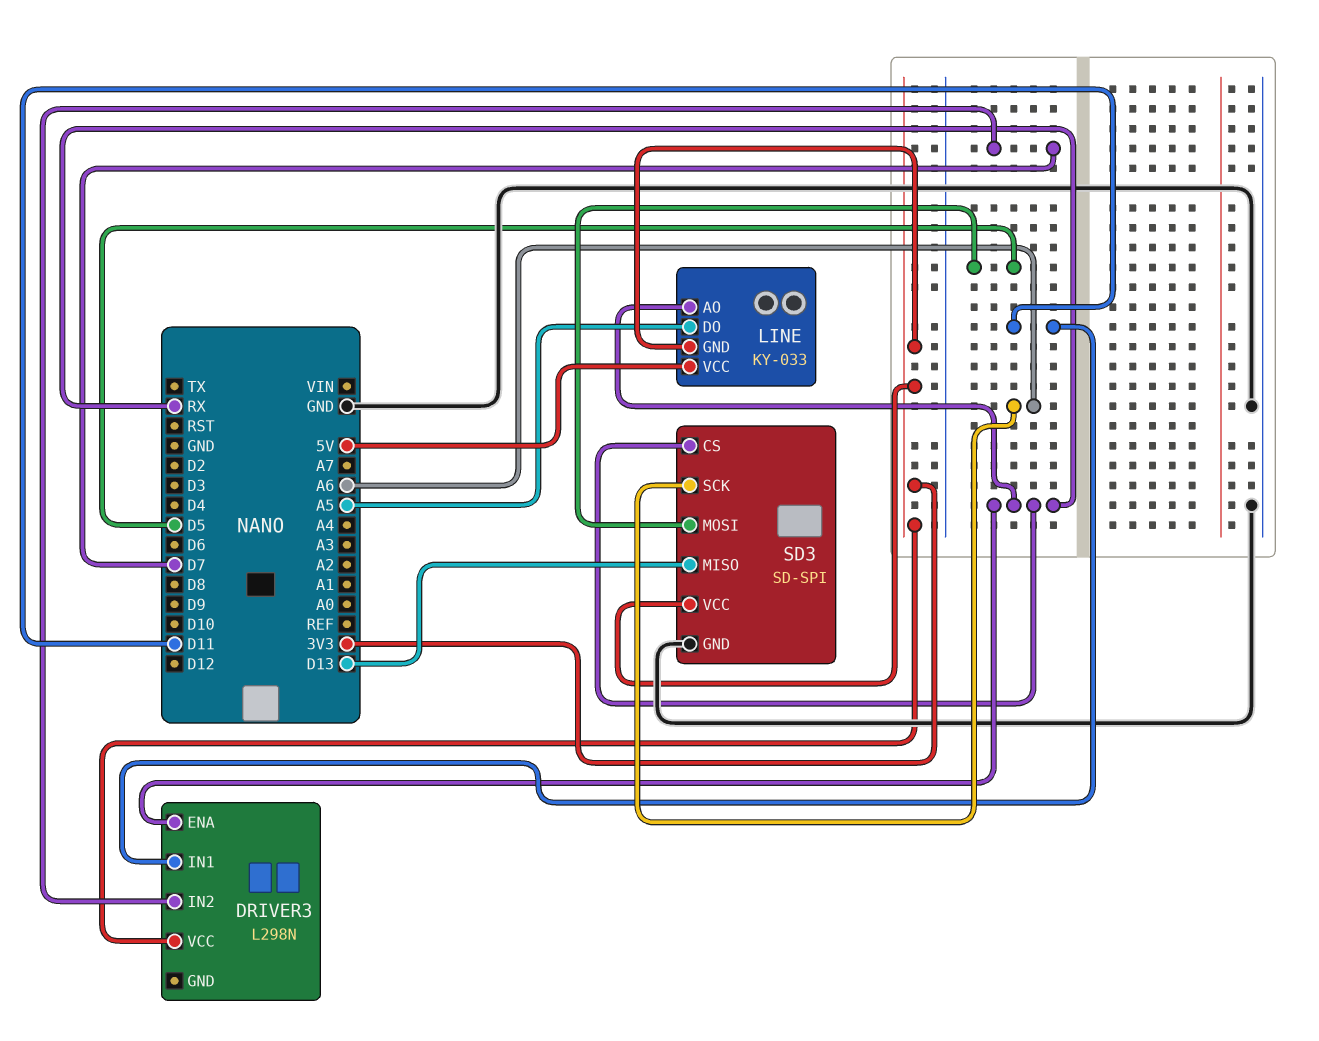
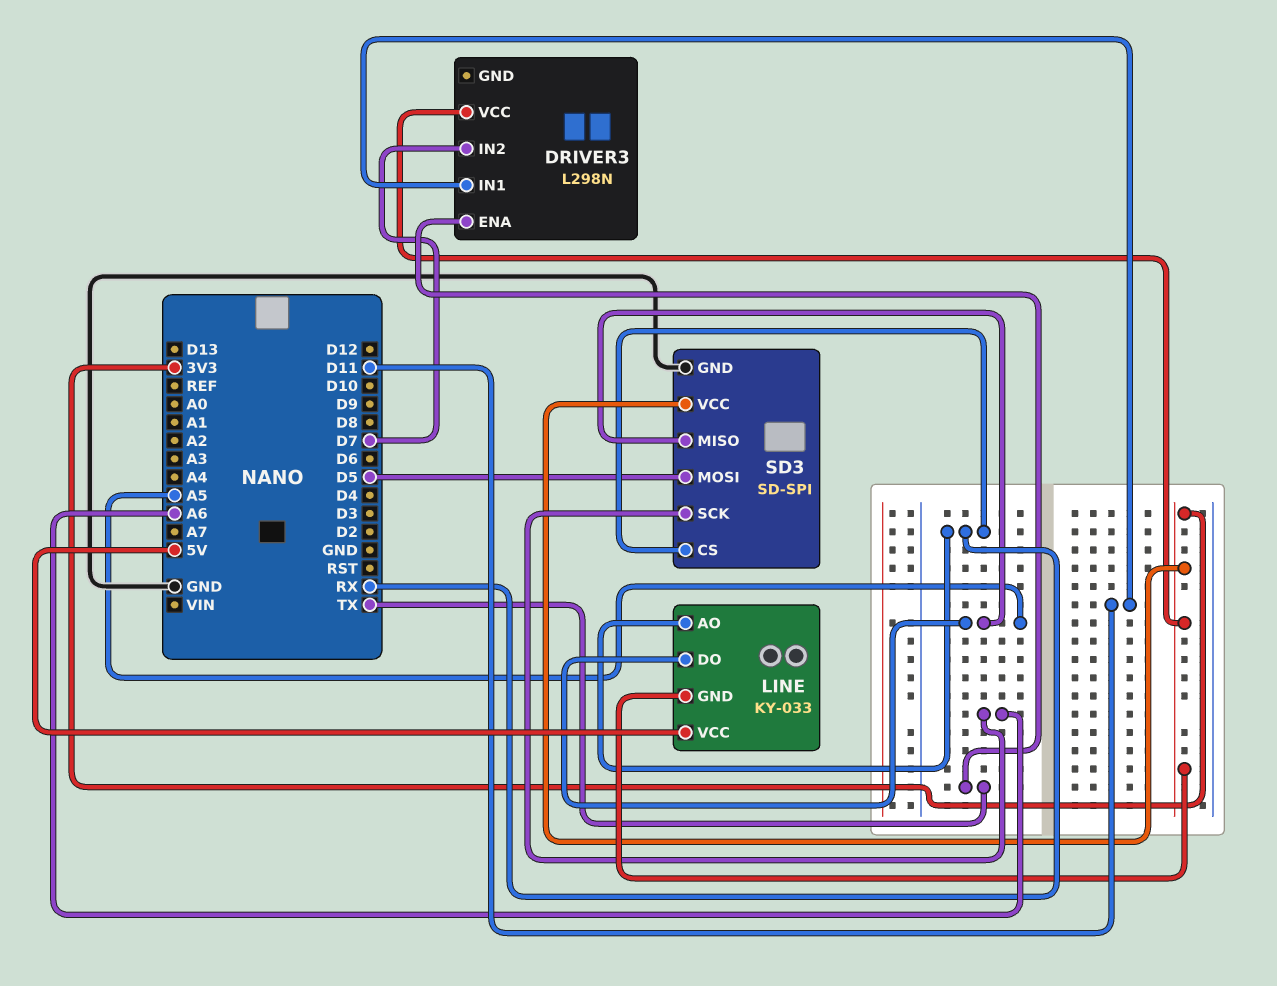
DRIVER3 pin ENA: RX -> TX
SD3 pin MISO: D13 -> A5

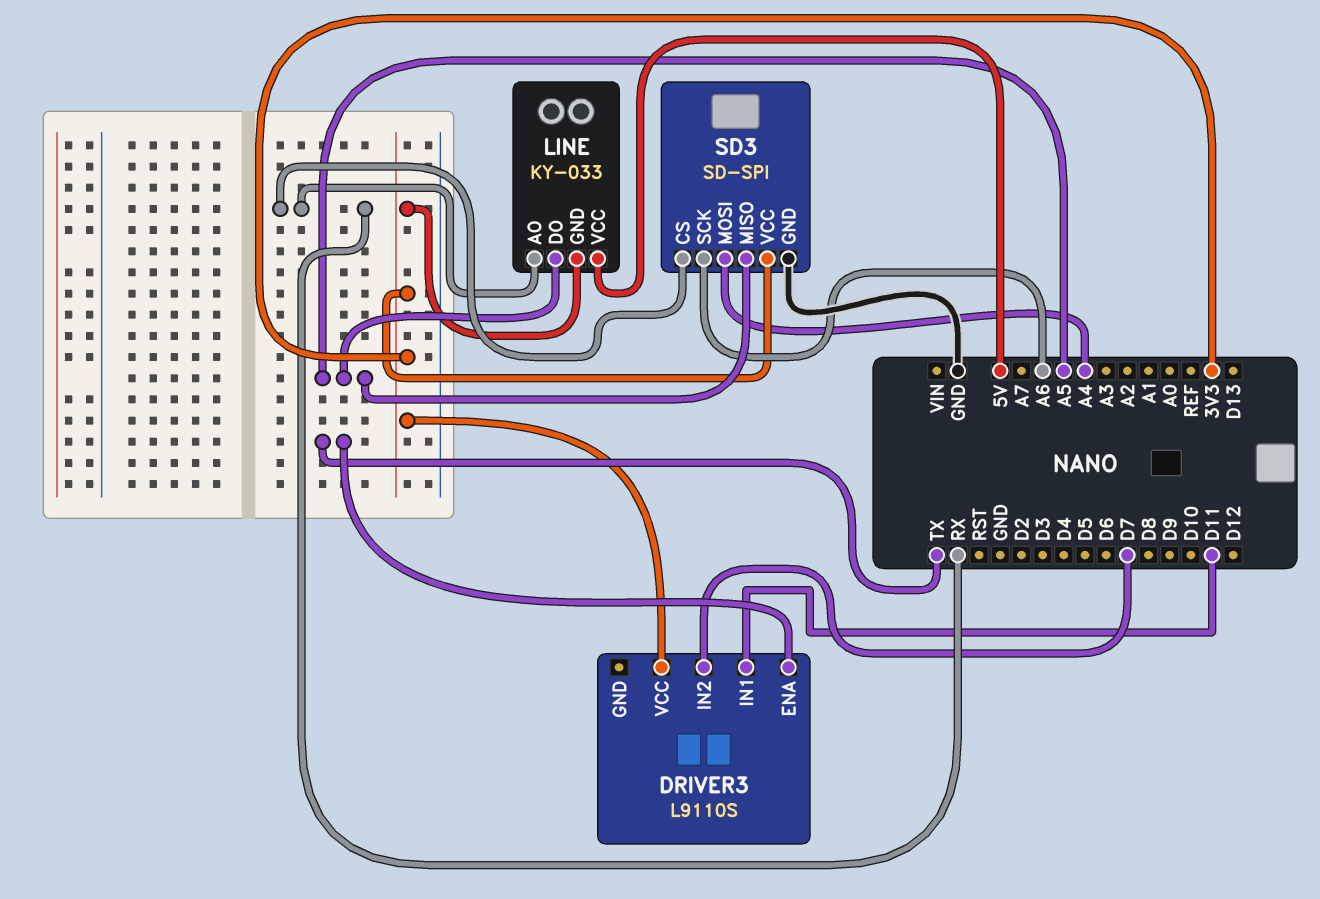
DRIVER3: L298N -> L9110S
SD3 pin MOSI: D5 -> A4

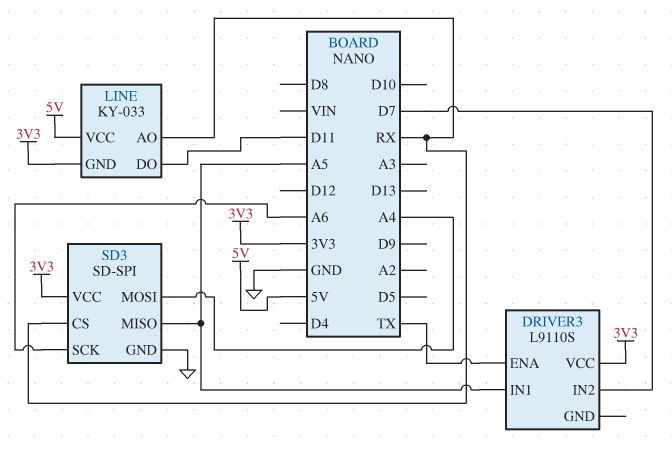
DRIVER3 pin IN1: D11 -> A5
LINE pin DO: A5 -> D11

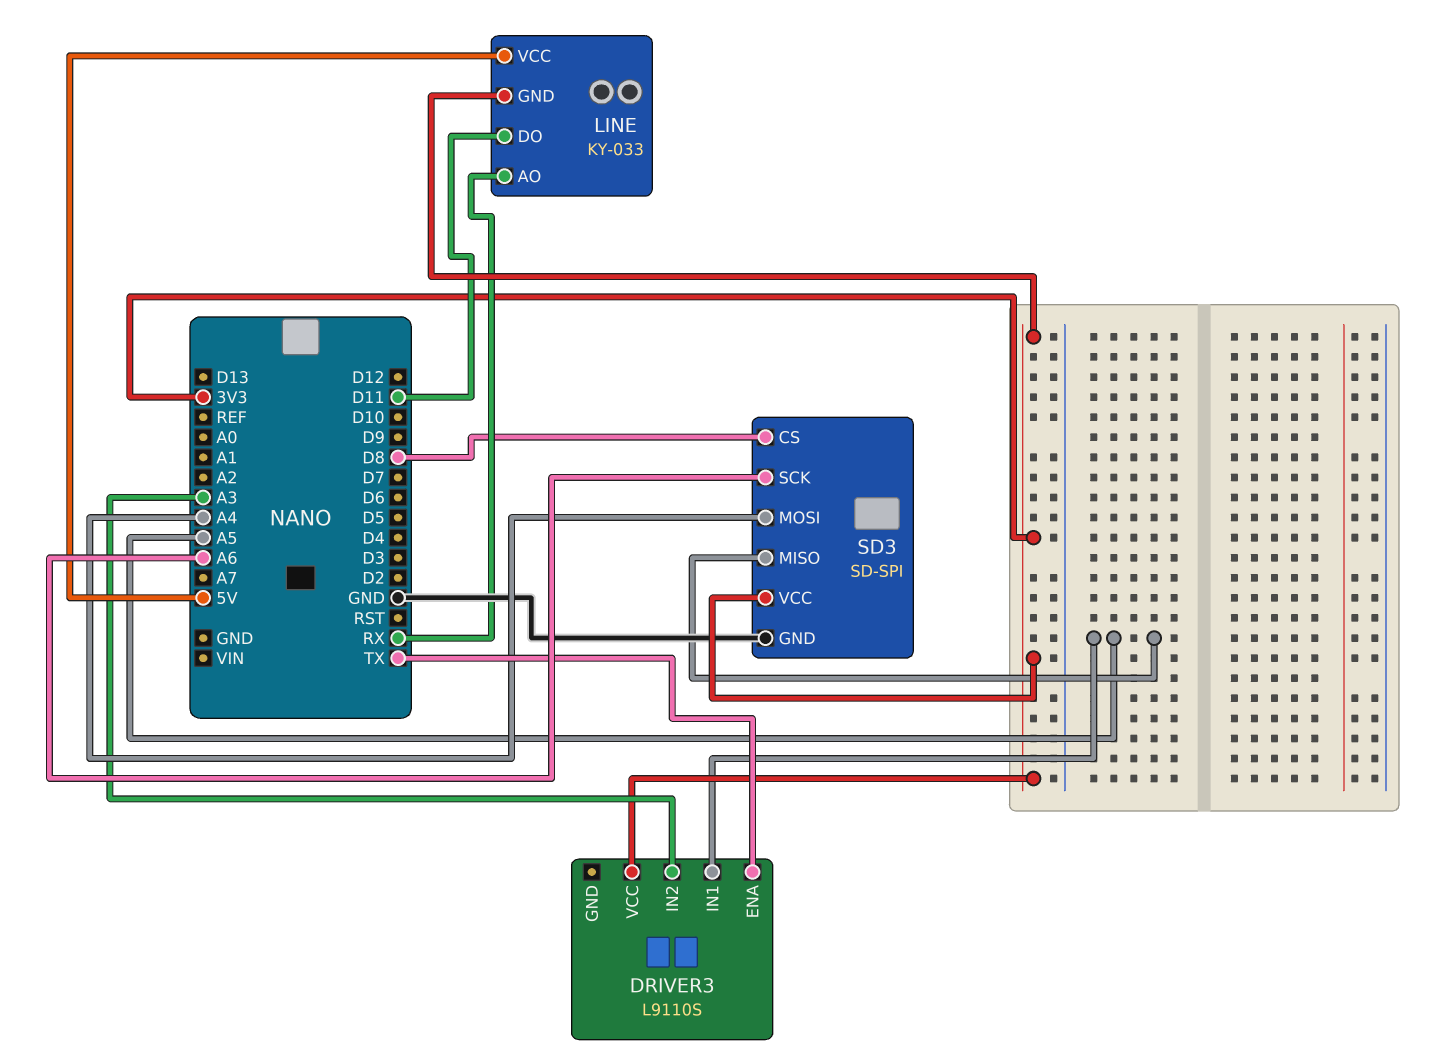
DRIVER3 pin IN2: D7 -> A3
SD3 pin CS: RX -> D8

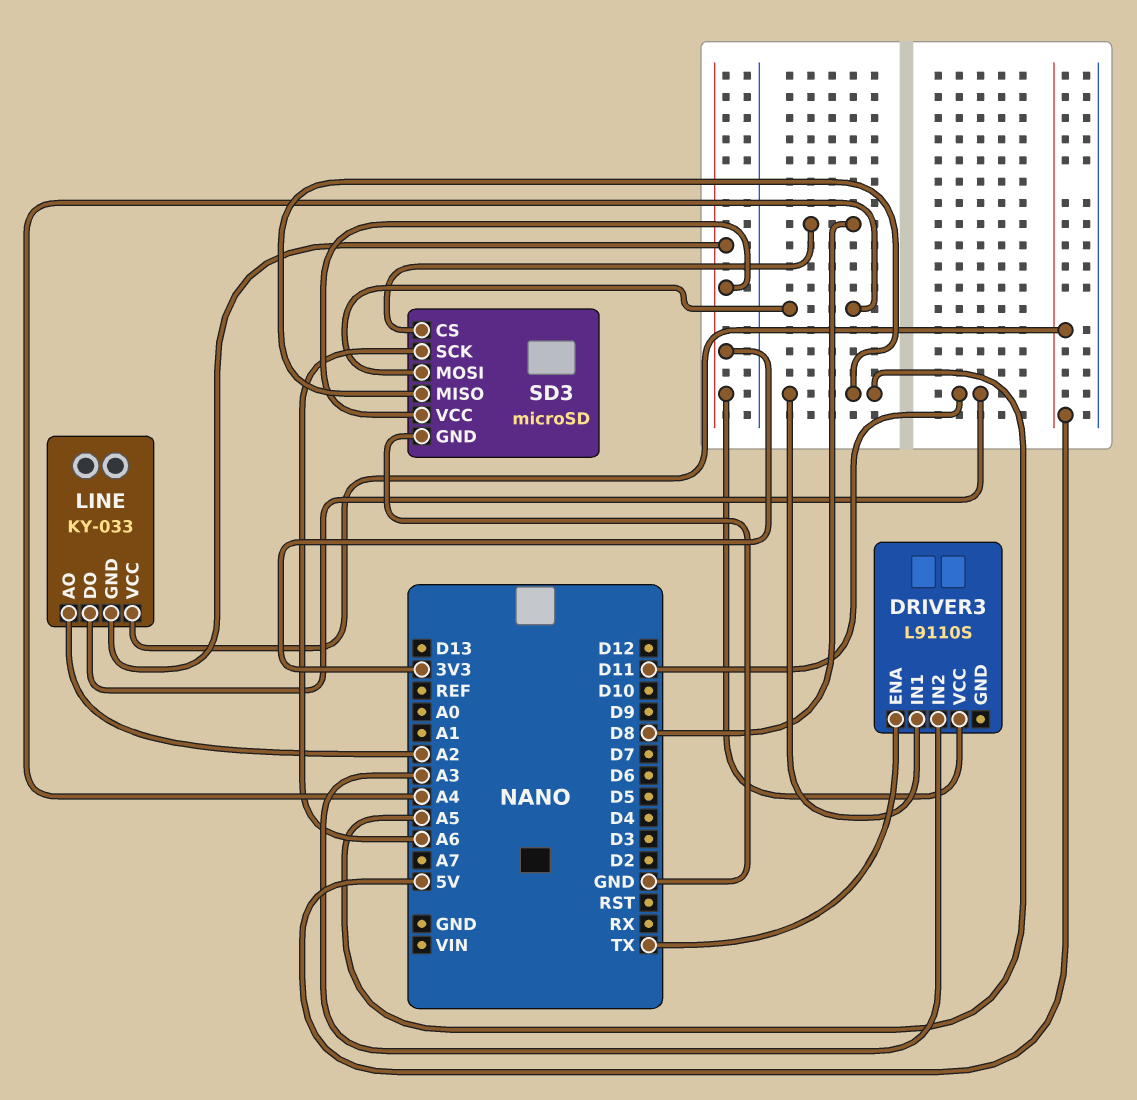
LINE pin AO: RX -> A2
SD3: SD-SPI -> microSD

